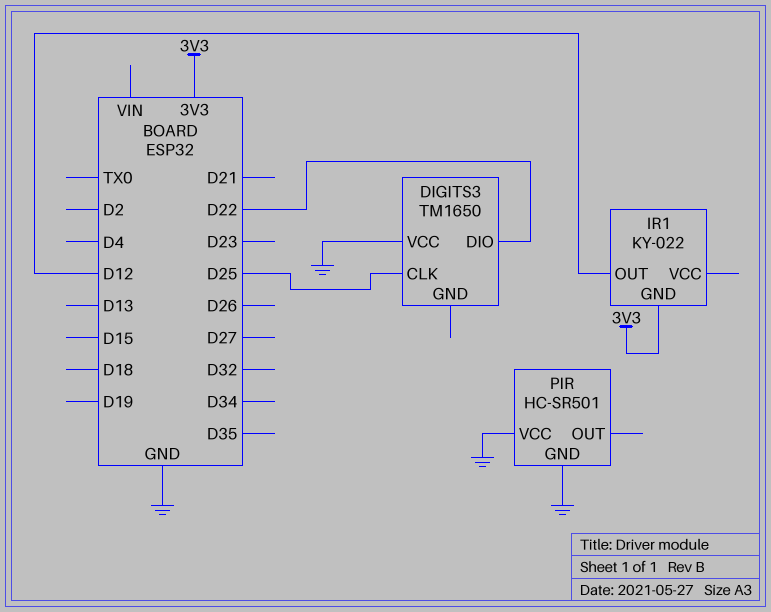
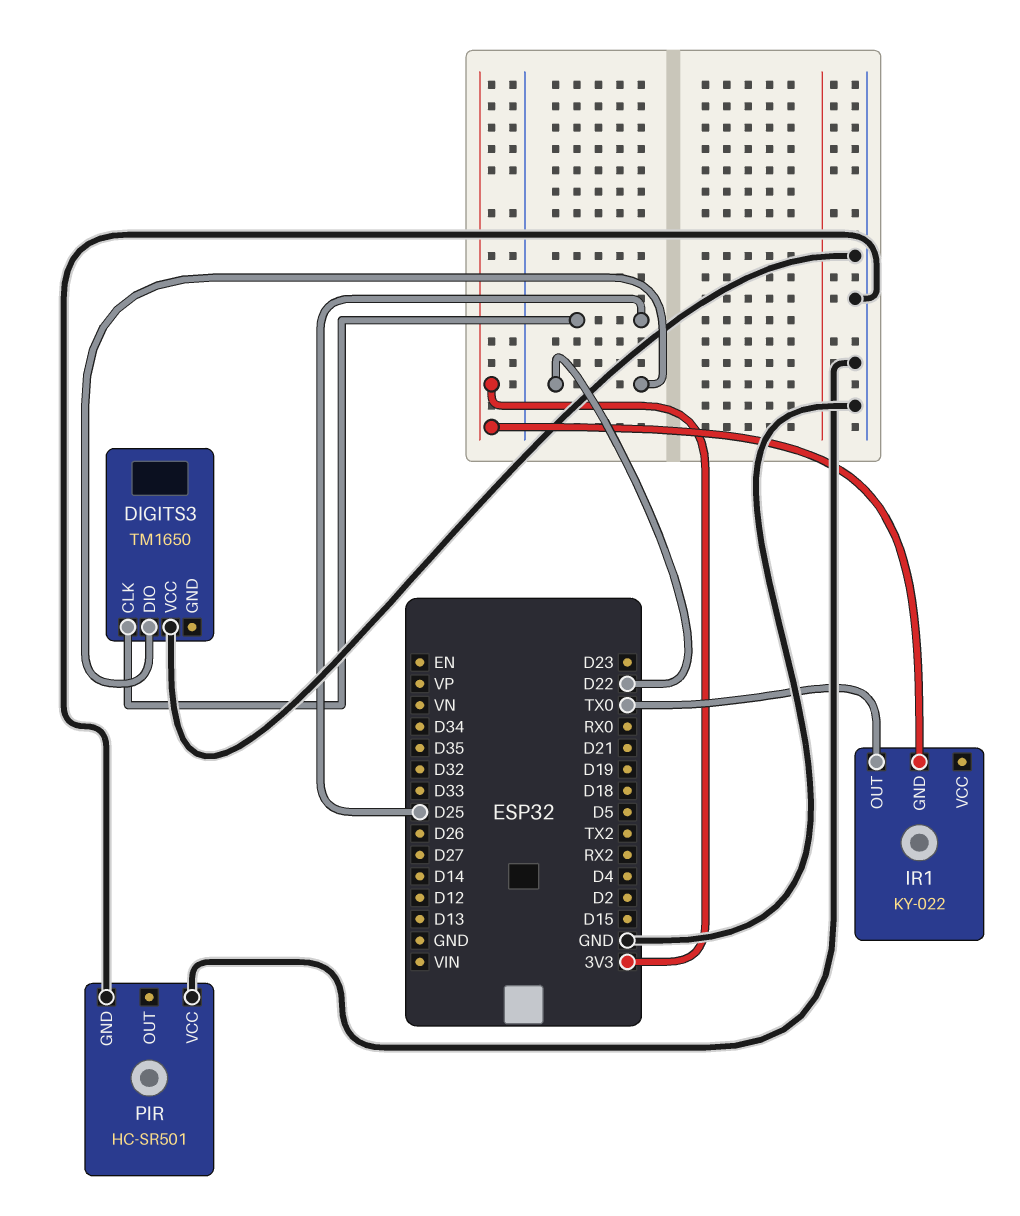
IR1 pin OUT: D12 -> TX0

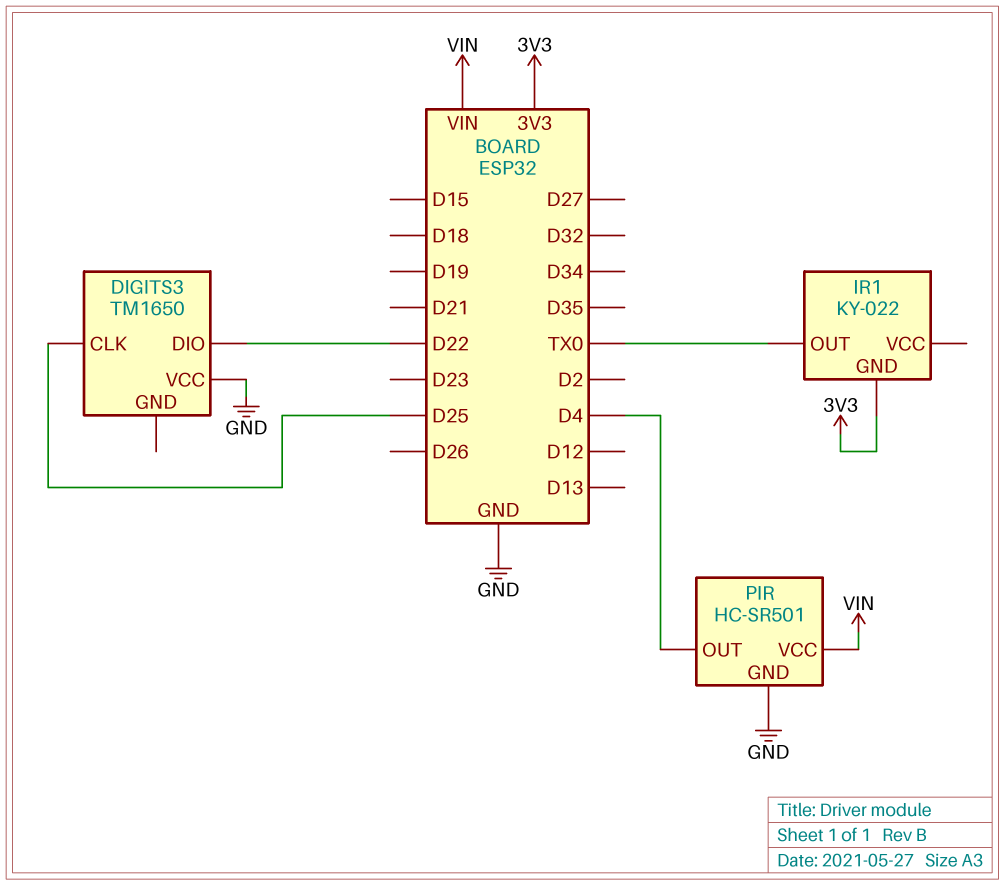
PIR pin OUT: none -> D4
PIR pin VCC: GND -> VIN

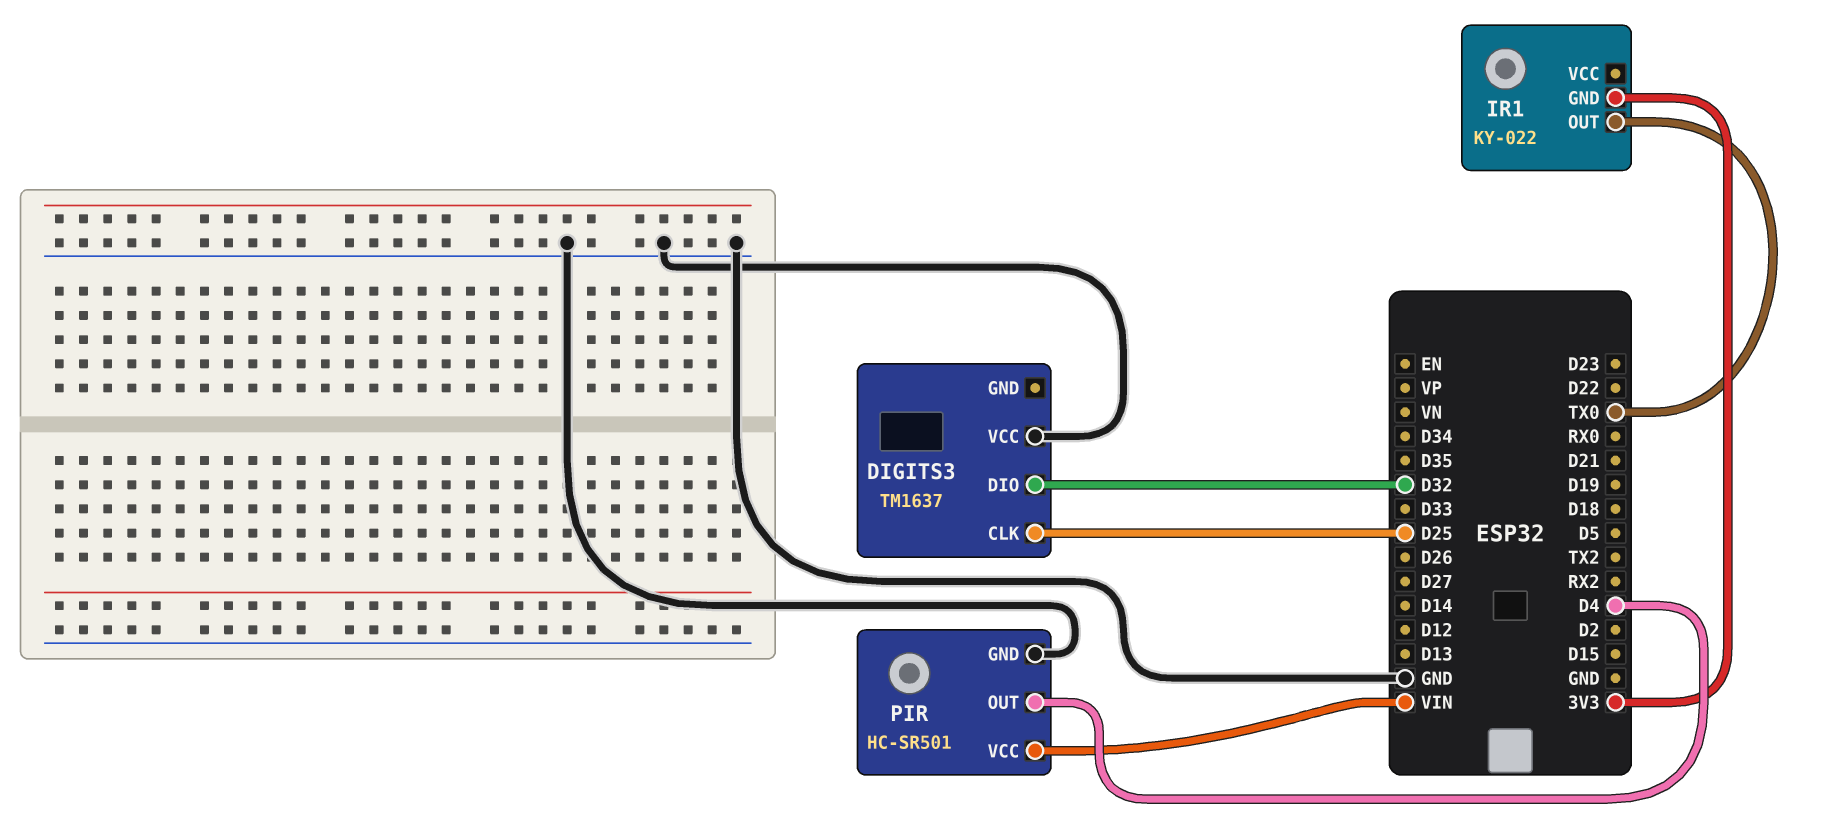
DIGITS3: TM1650 -> TM1637
DIGITS3 pin DIO: D22 -> D32

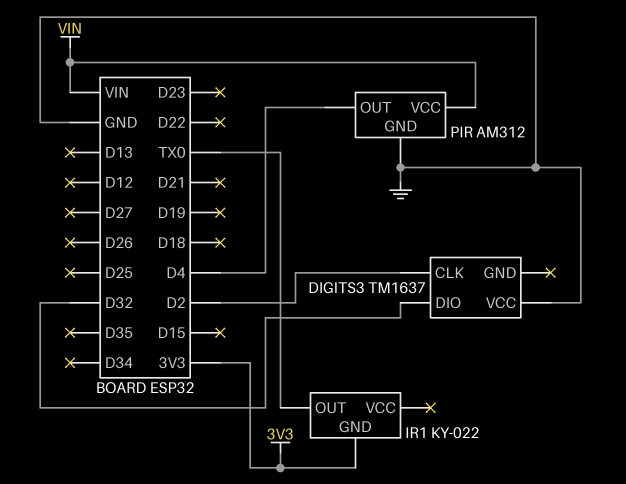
DIGITS3 pin CLK: D25 -> D2
PIR: HC-SR501 -> AM312

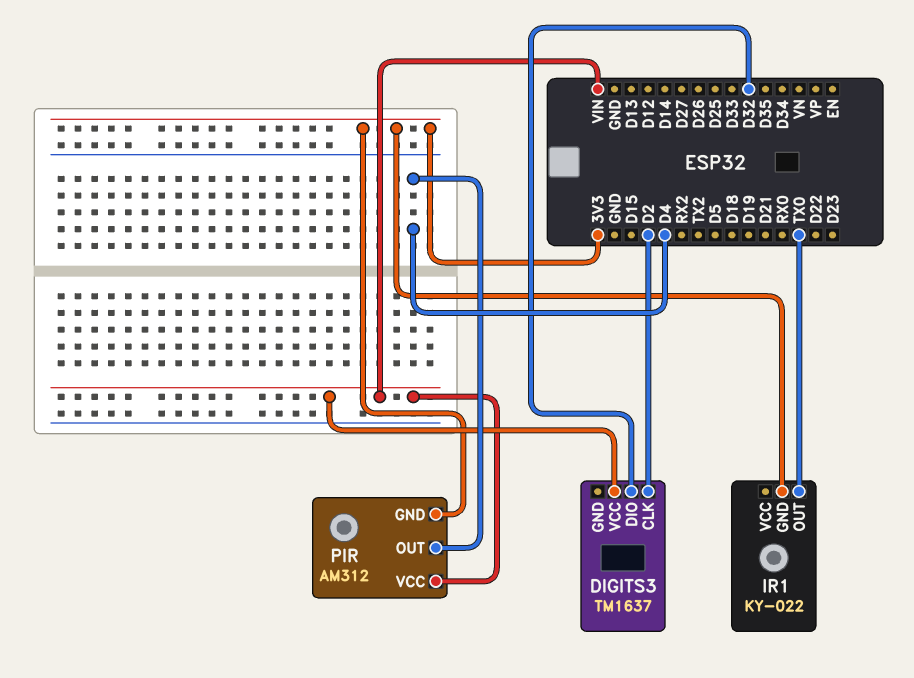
DIGITS3 pin VCC: GND -> VIN
PIR pin GND: GND -> 3V3

